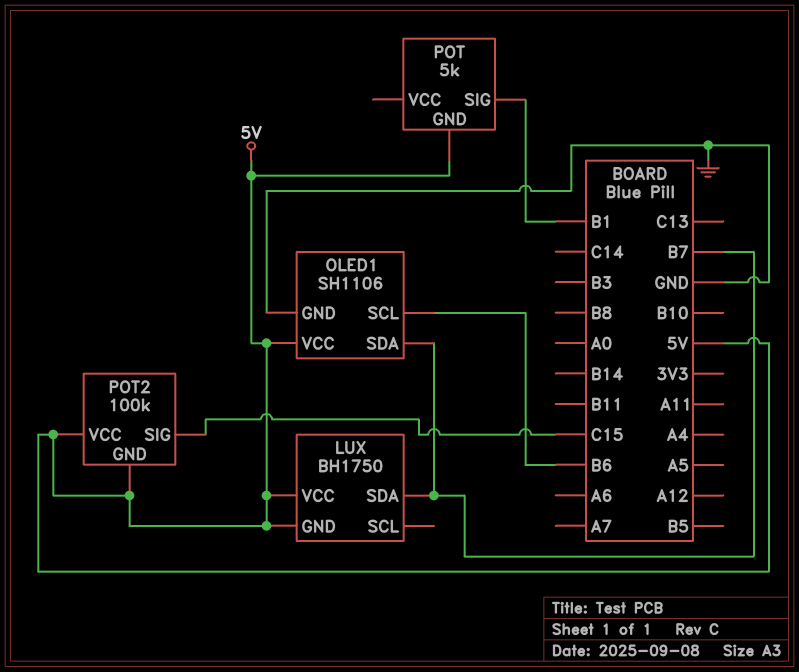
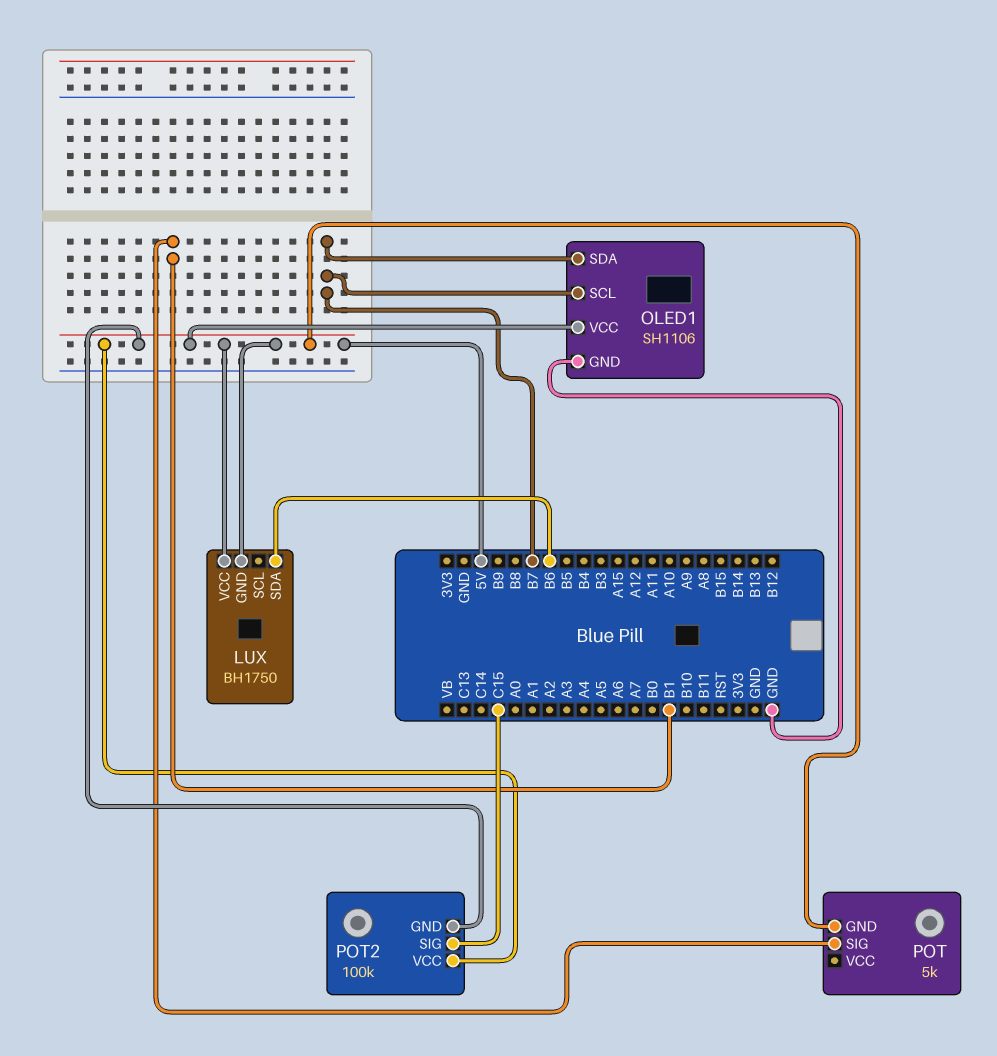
LUX pin SDA: B7 -> B6
OLED1 pin SCL: B6 -> B7

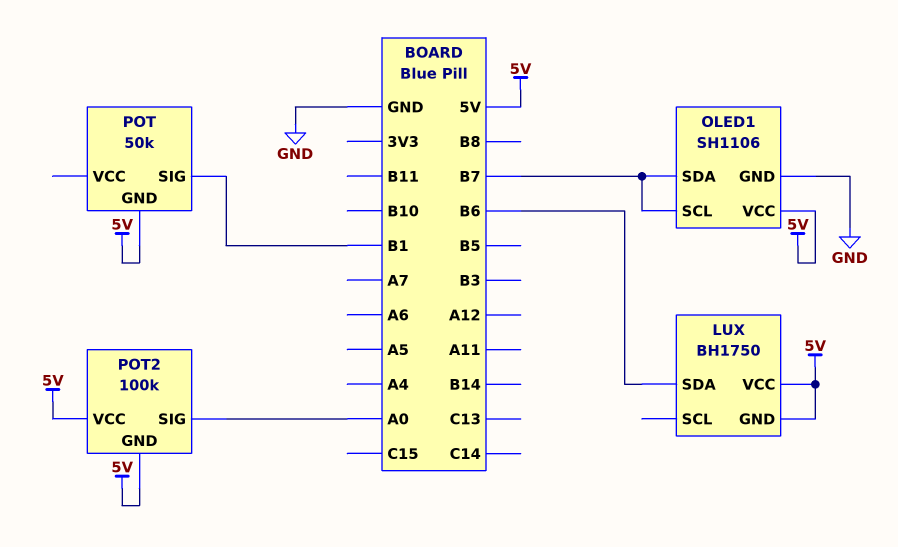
POT: 5k -> 50k
POT2 pin SIG: C15 -> A0

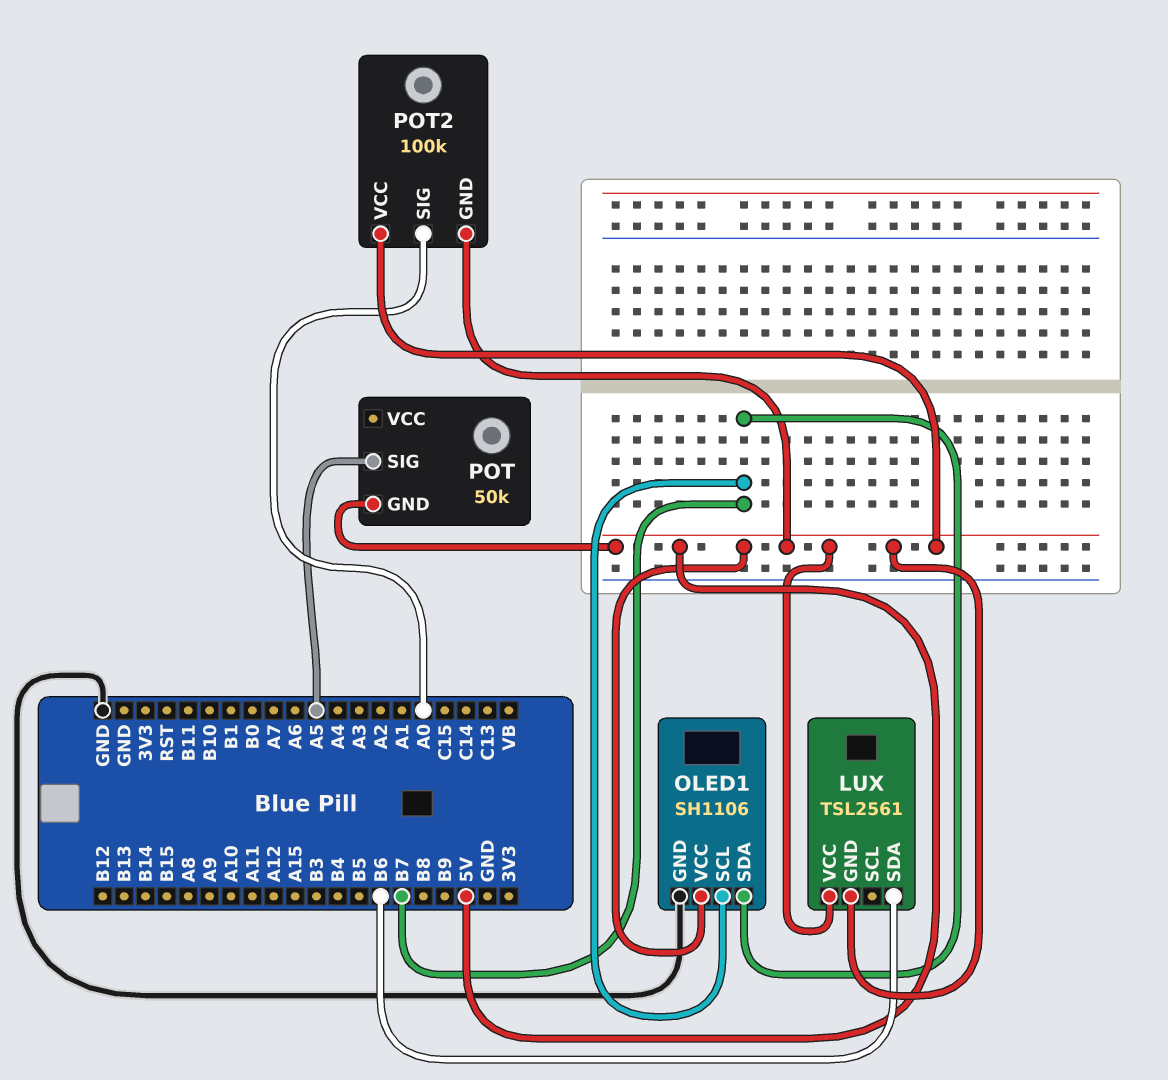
LUX: BH1750 -> TSL2561
POT pin SIG: B1 -> A5

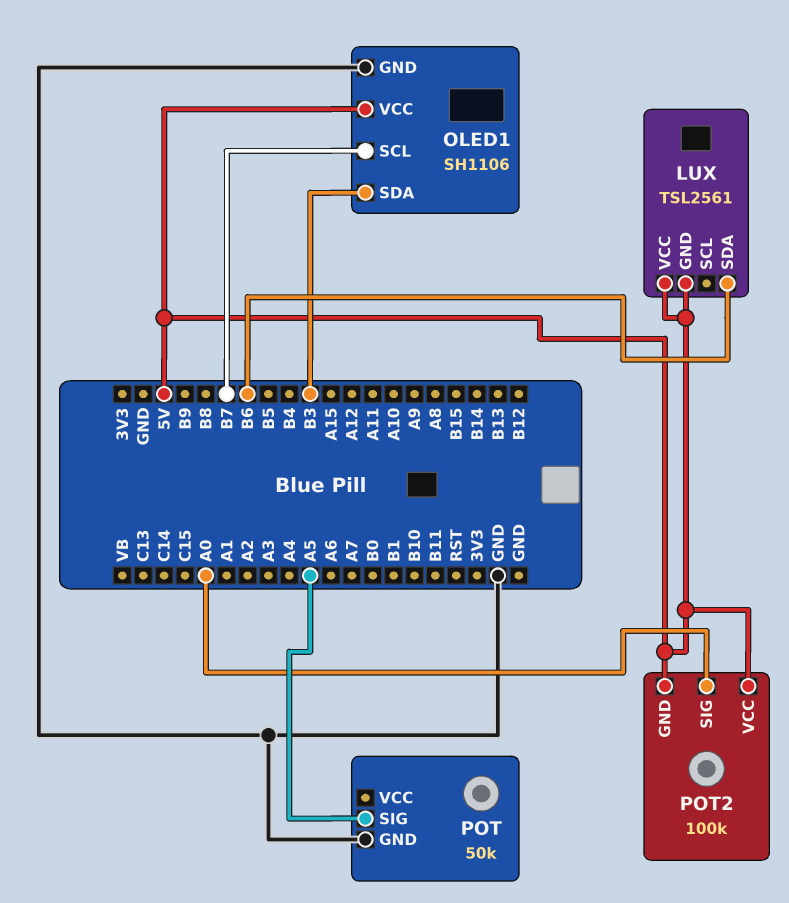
OLED1 pin SDA: B7 -> B3
POT pin GND: 5V -> GND

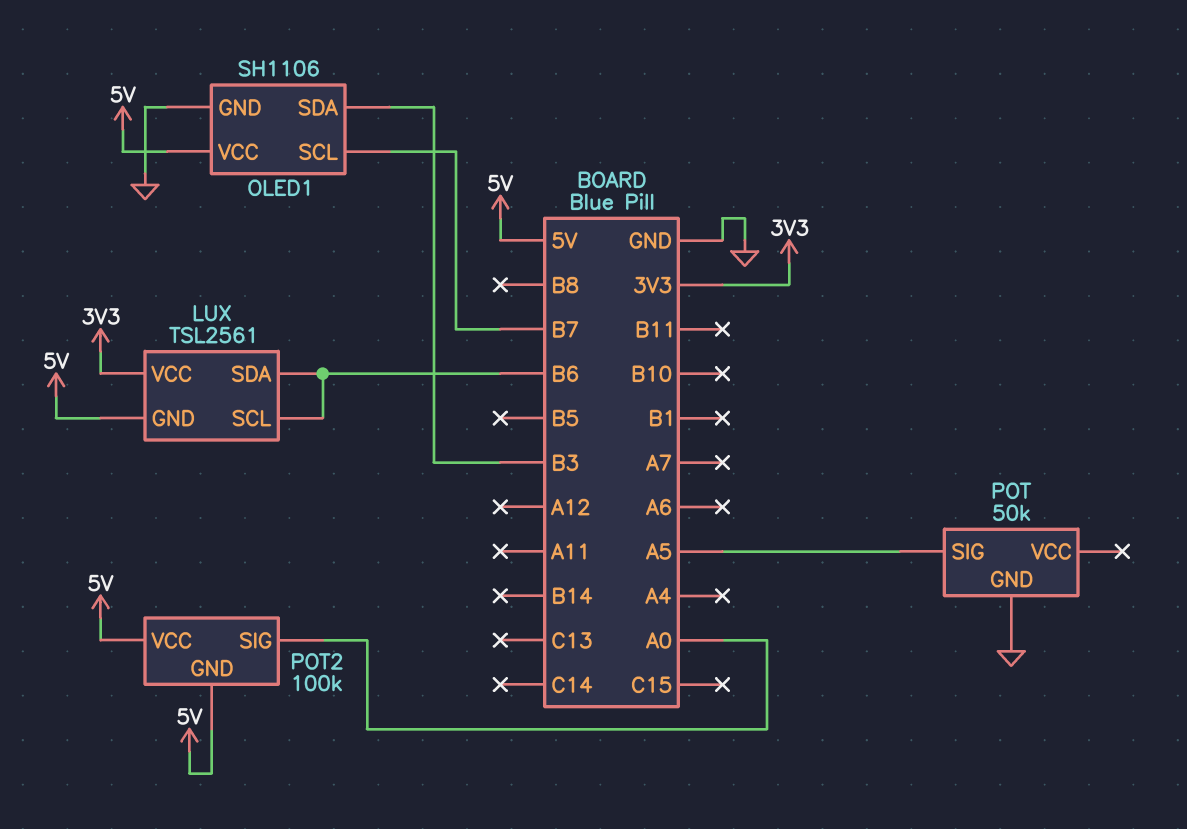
LUX pin SCL: none -> B6
LUX pin VCC: 5V -> 3V3

